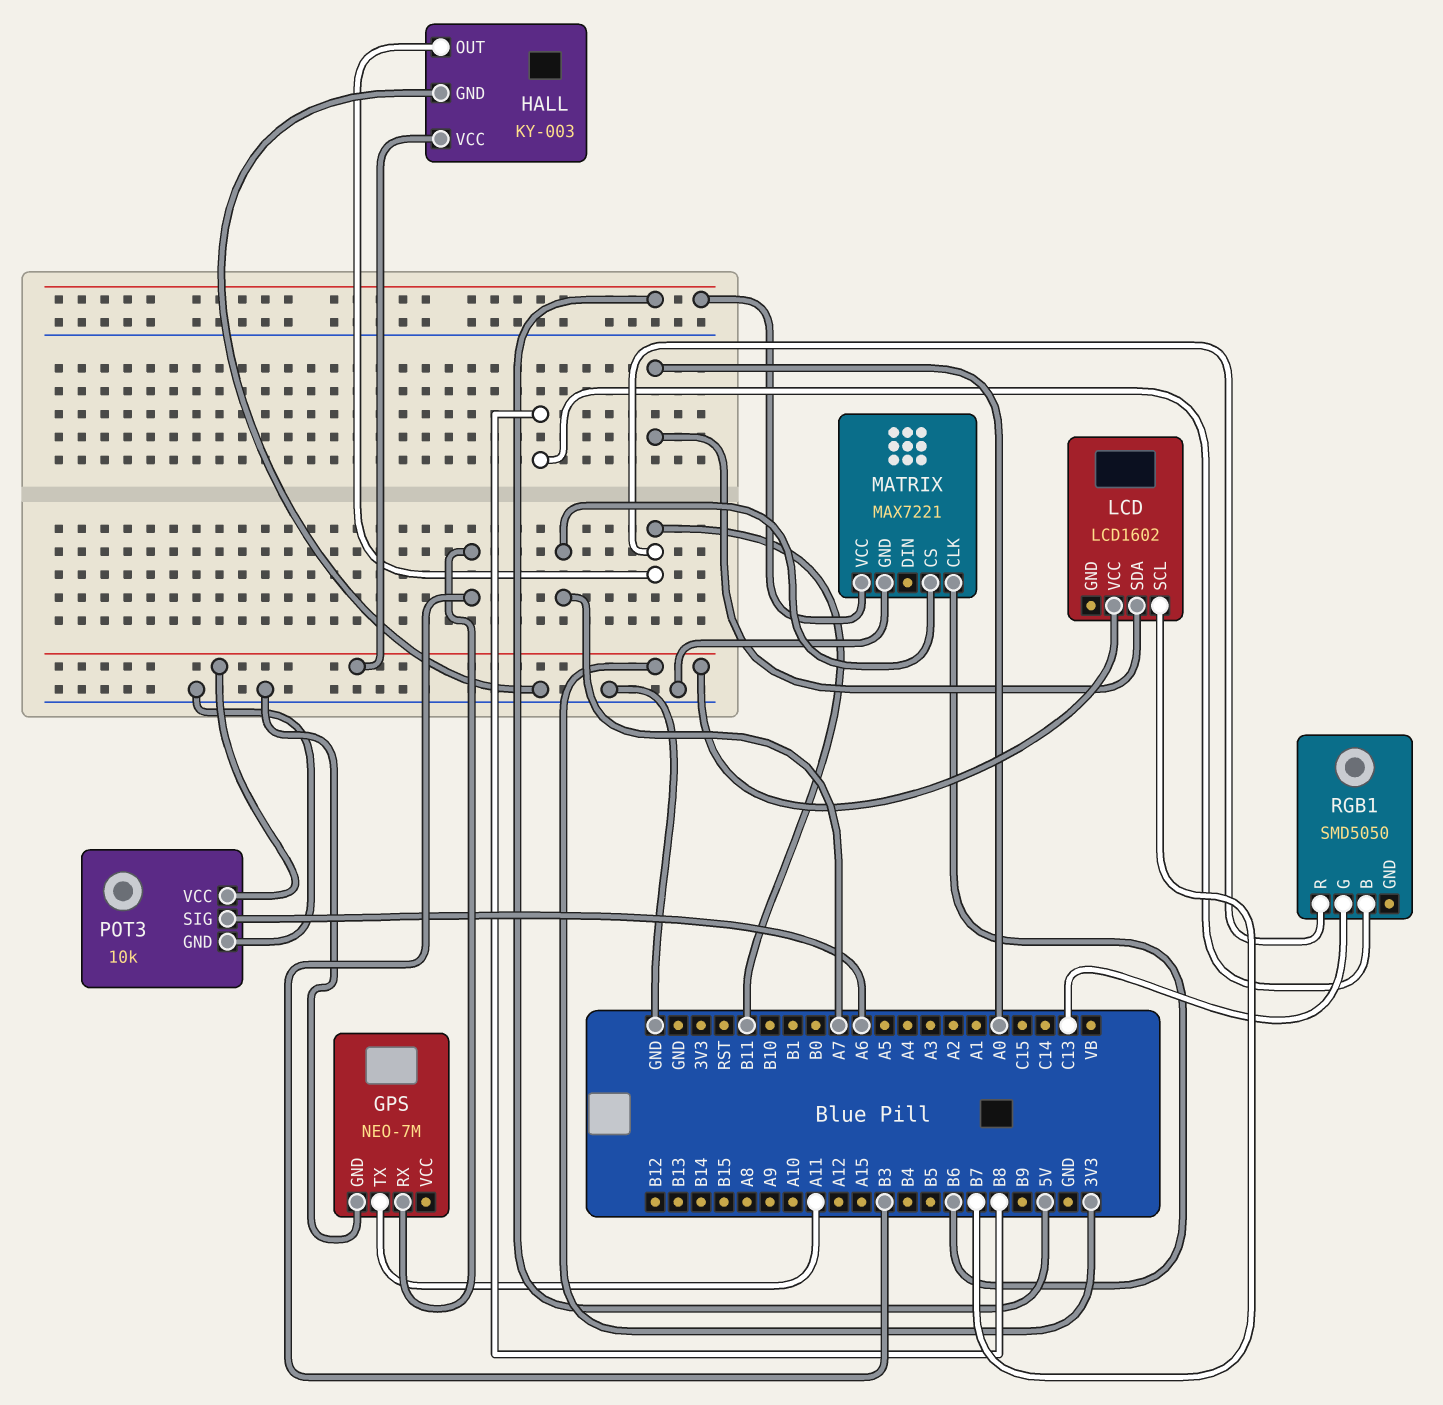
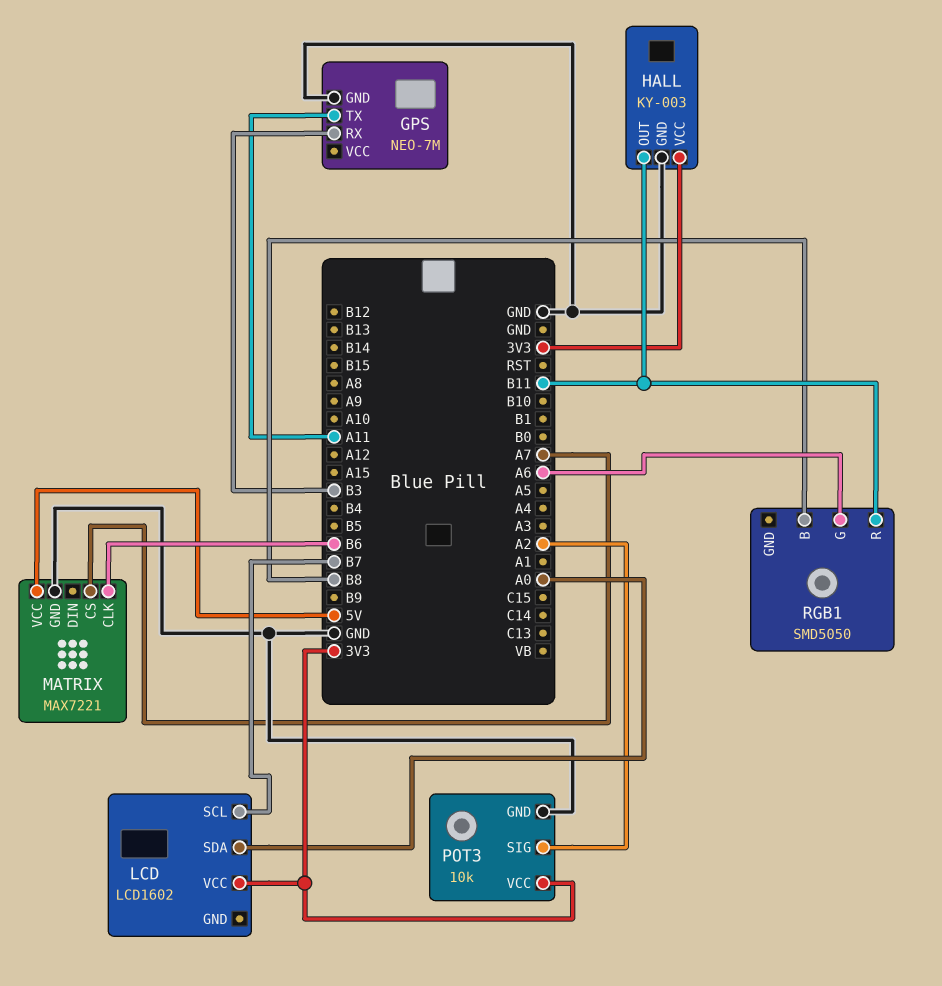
POT3 pin SIG: A6 -> A2
RGB1 pin G: C13 -> A6

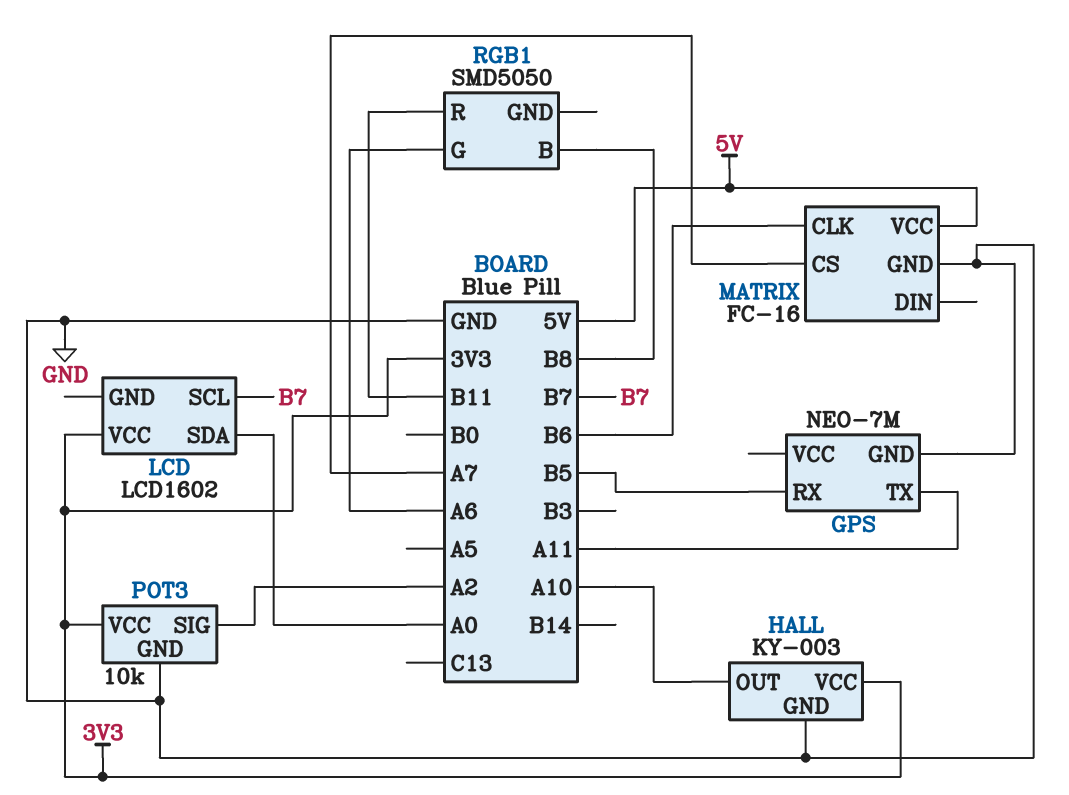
GPS pin RX: B3 -> B5
HALL pin OUT: B11 -> A10
MATRIX: MAX7221 -> FC-16

